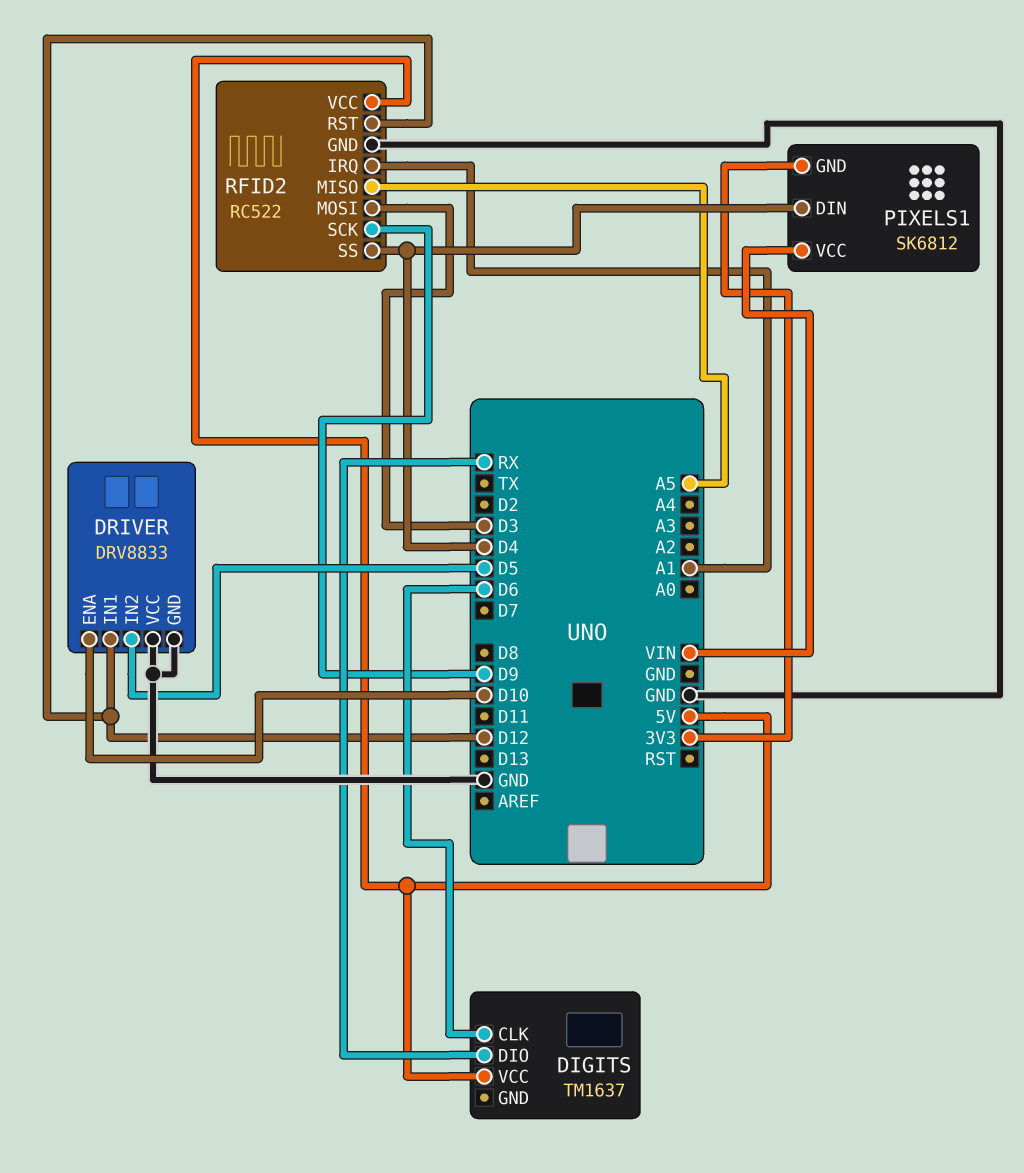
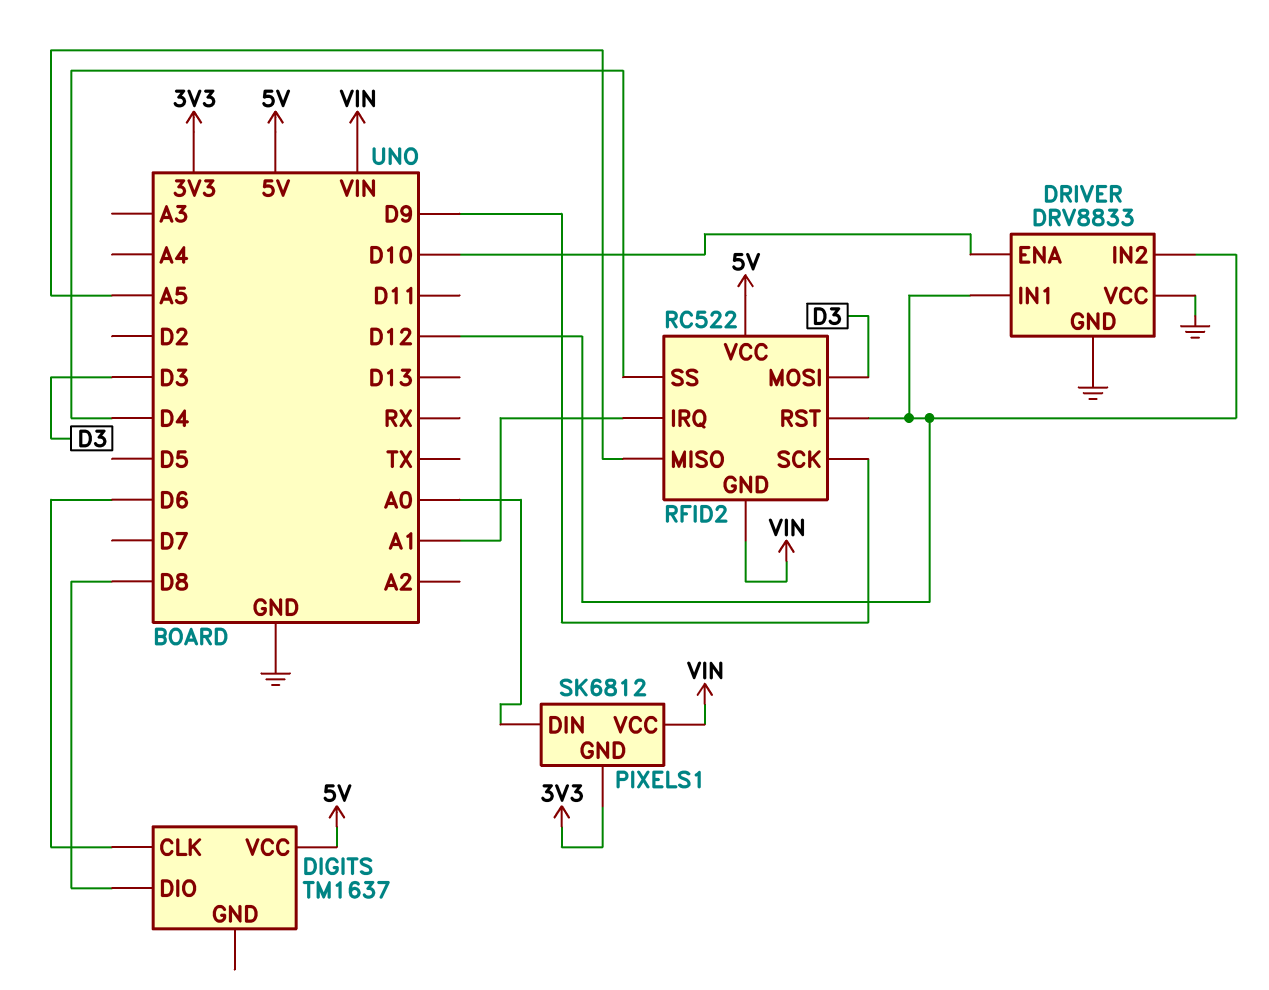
DIGITS pin DIO: RX -> D8
DRIVER pin IN2: D5 -> D12
PIXELS1 pin DIN: D4 -> A0
RFID2 pin GND: GND -> VIN

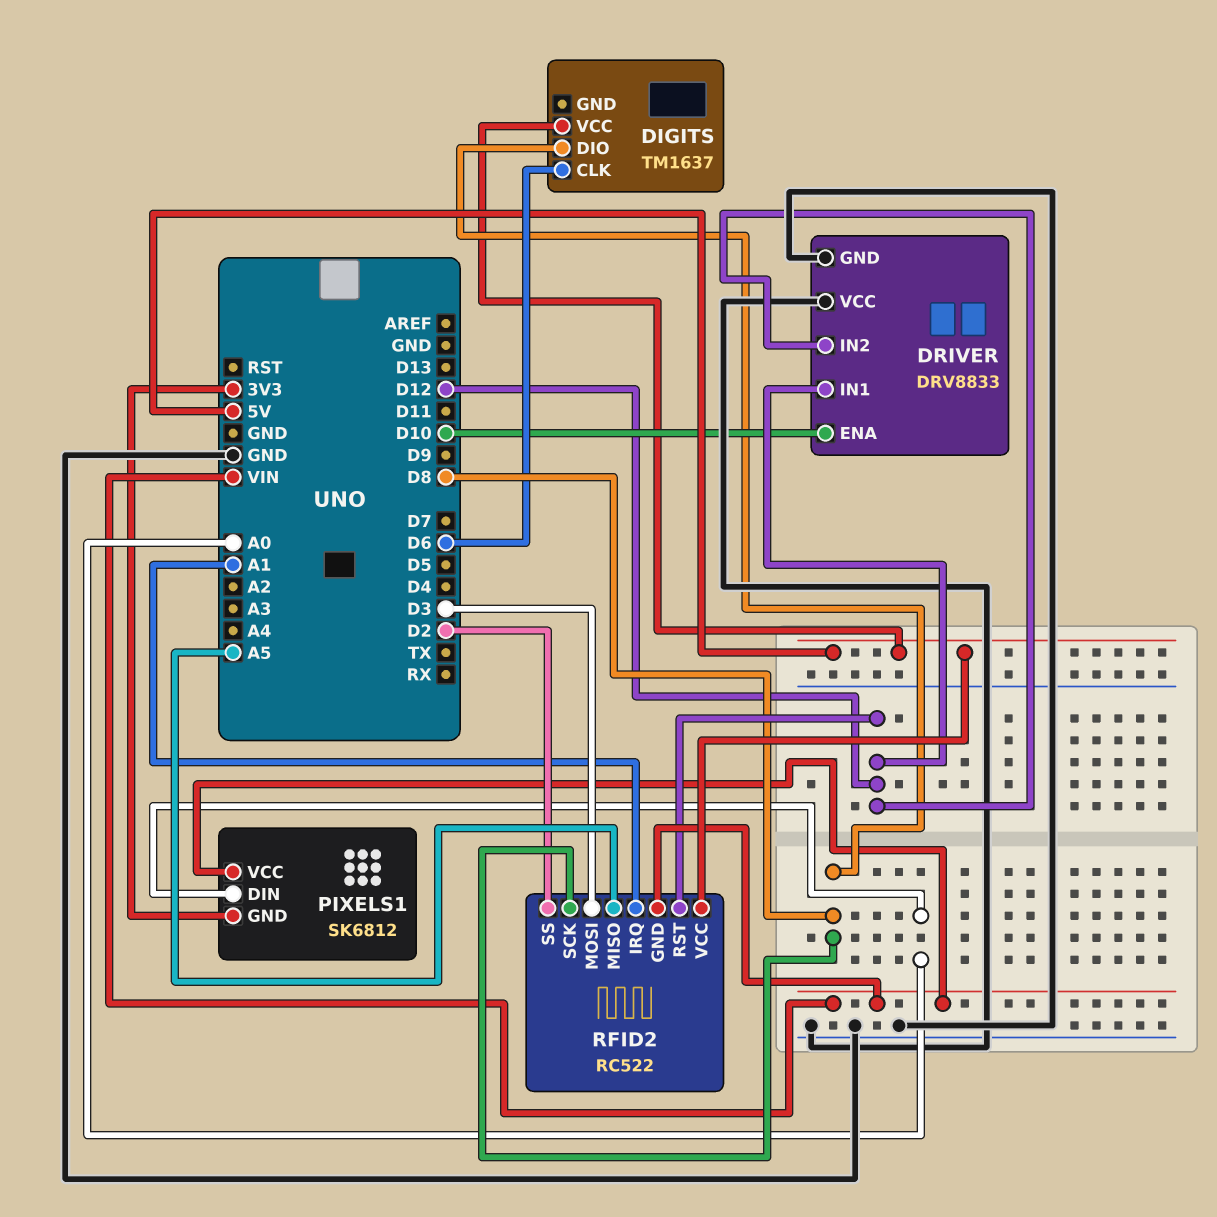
RFID2 pin SCK: D9 -> D8
RFID2 pin SS: D4 -> D2

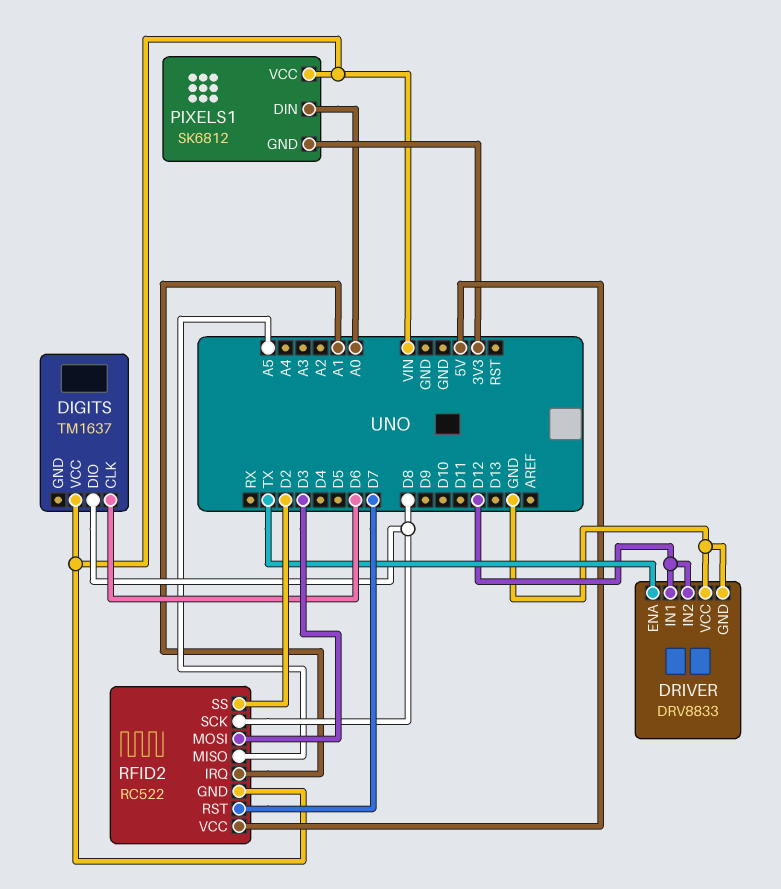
DIGITS pin VCC: 5V -> VIN
DRIVER pin ENA: D10 -> TX
RFID2 pin RST: D12 -> D7

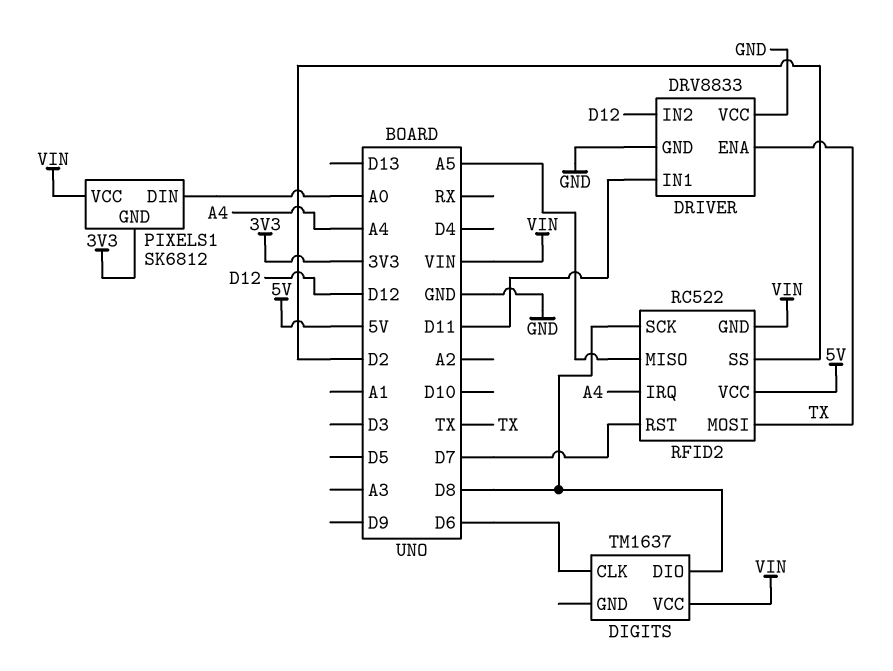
DRIVER pin IN1: D12 -> D11
RFID2 pin IRQ: A1 -> A4
RFID2 pin MOSI: D3 -> TX

